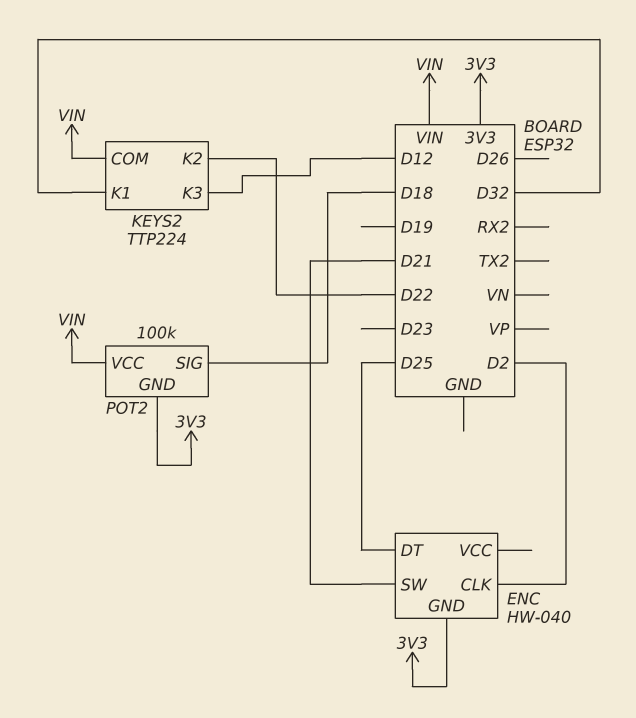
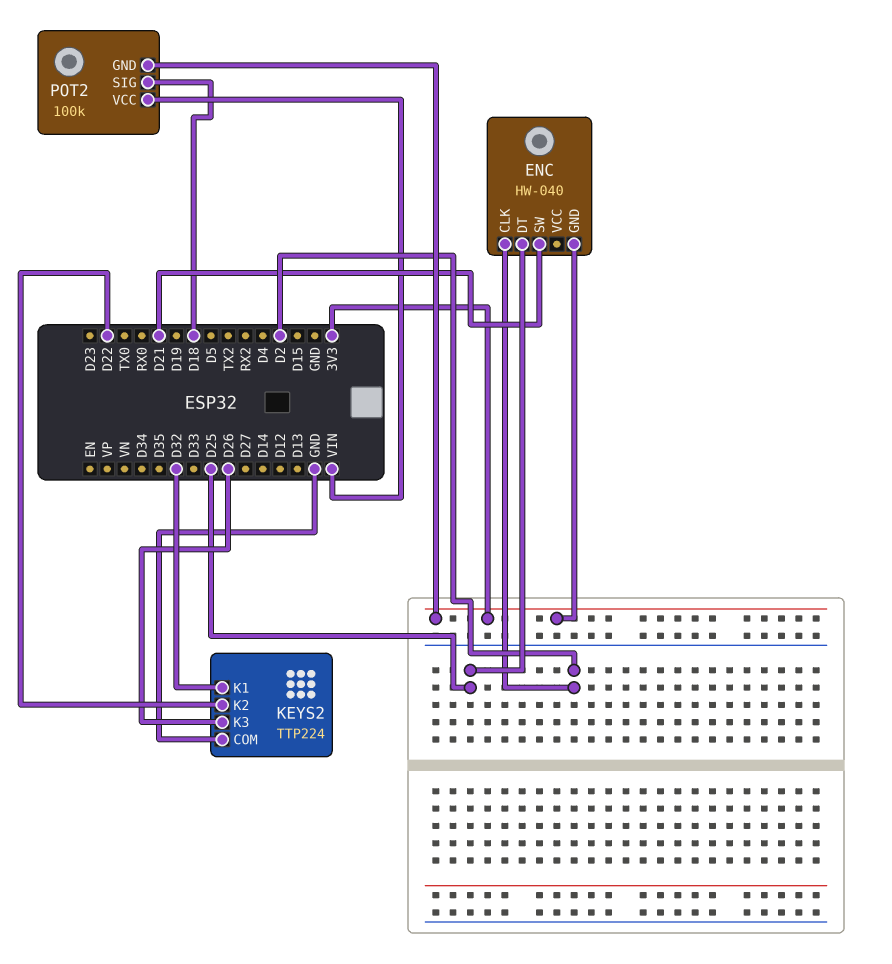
KEYS2 pin COM: VIN -> GND
KEYS2 pin K3: D12 -> D26

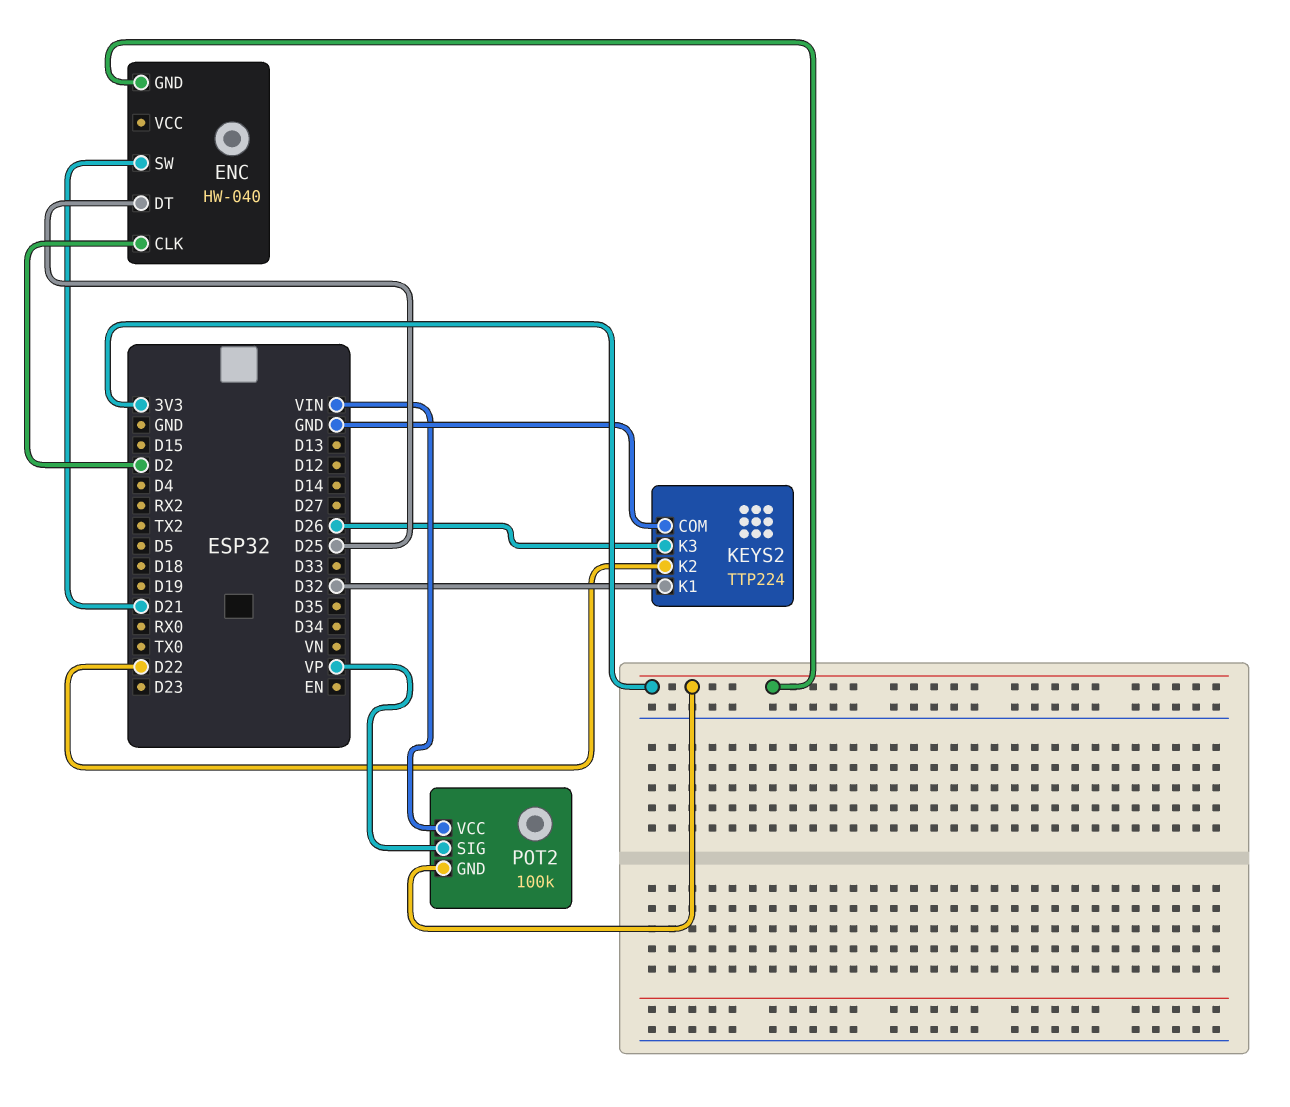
POT2 pin SIG: D18 -> VP

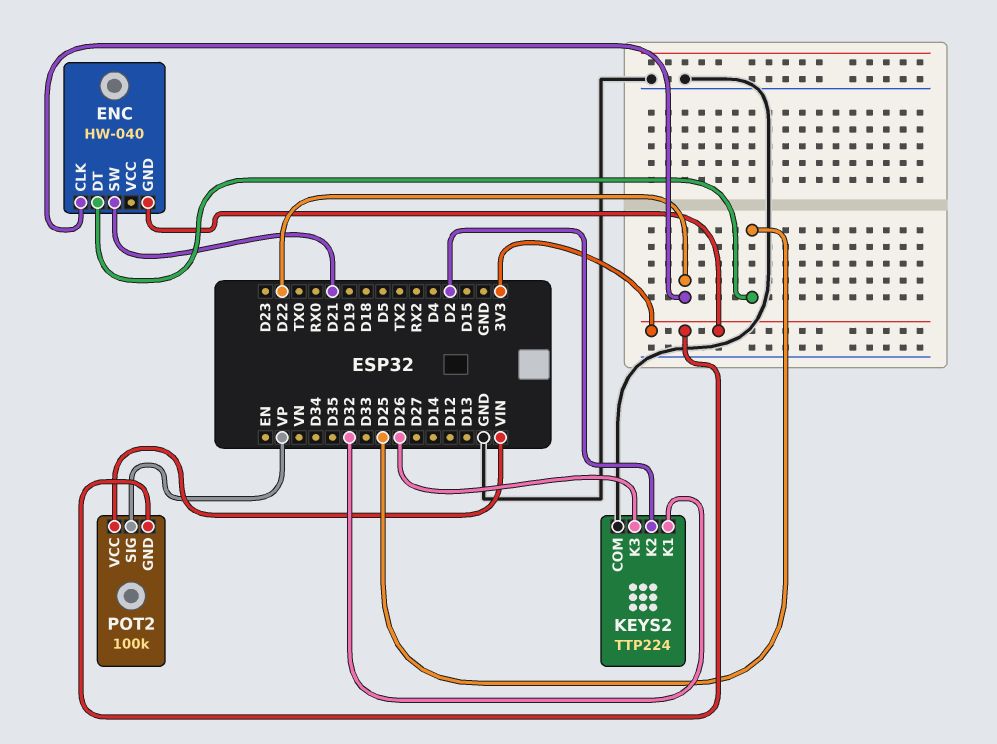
ENC pin CLK: D2 -> D22
KEYS2 pin K2: D22 -> D2

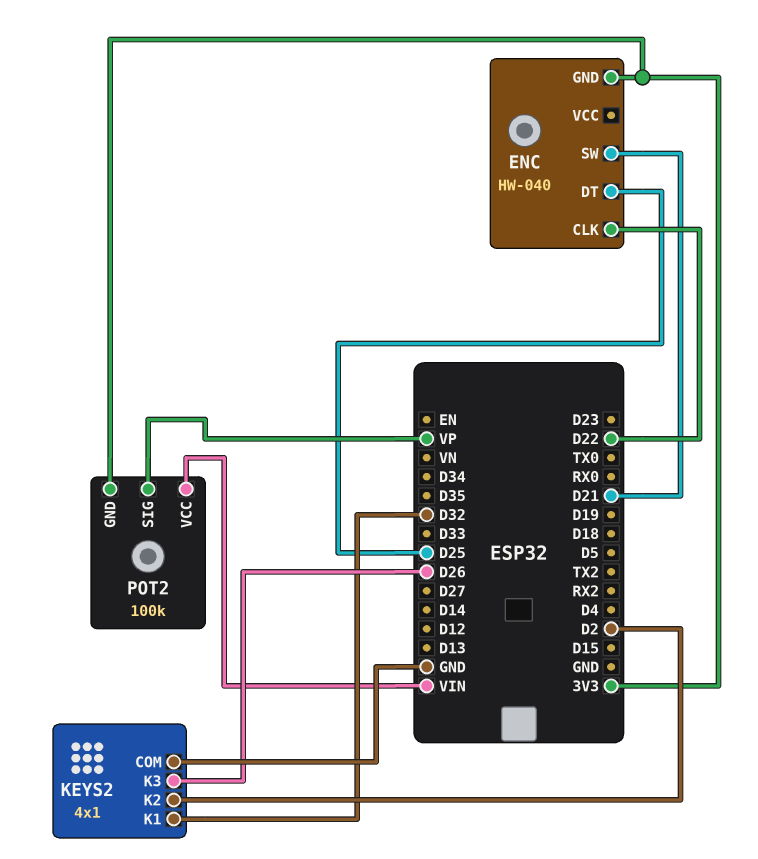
KEYS2: TTP224 -> 4x1

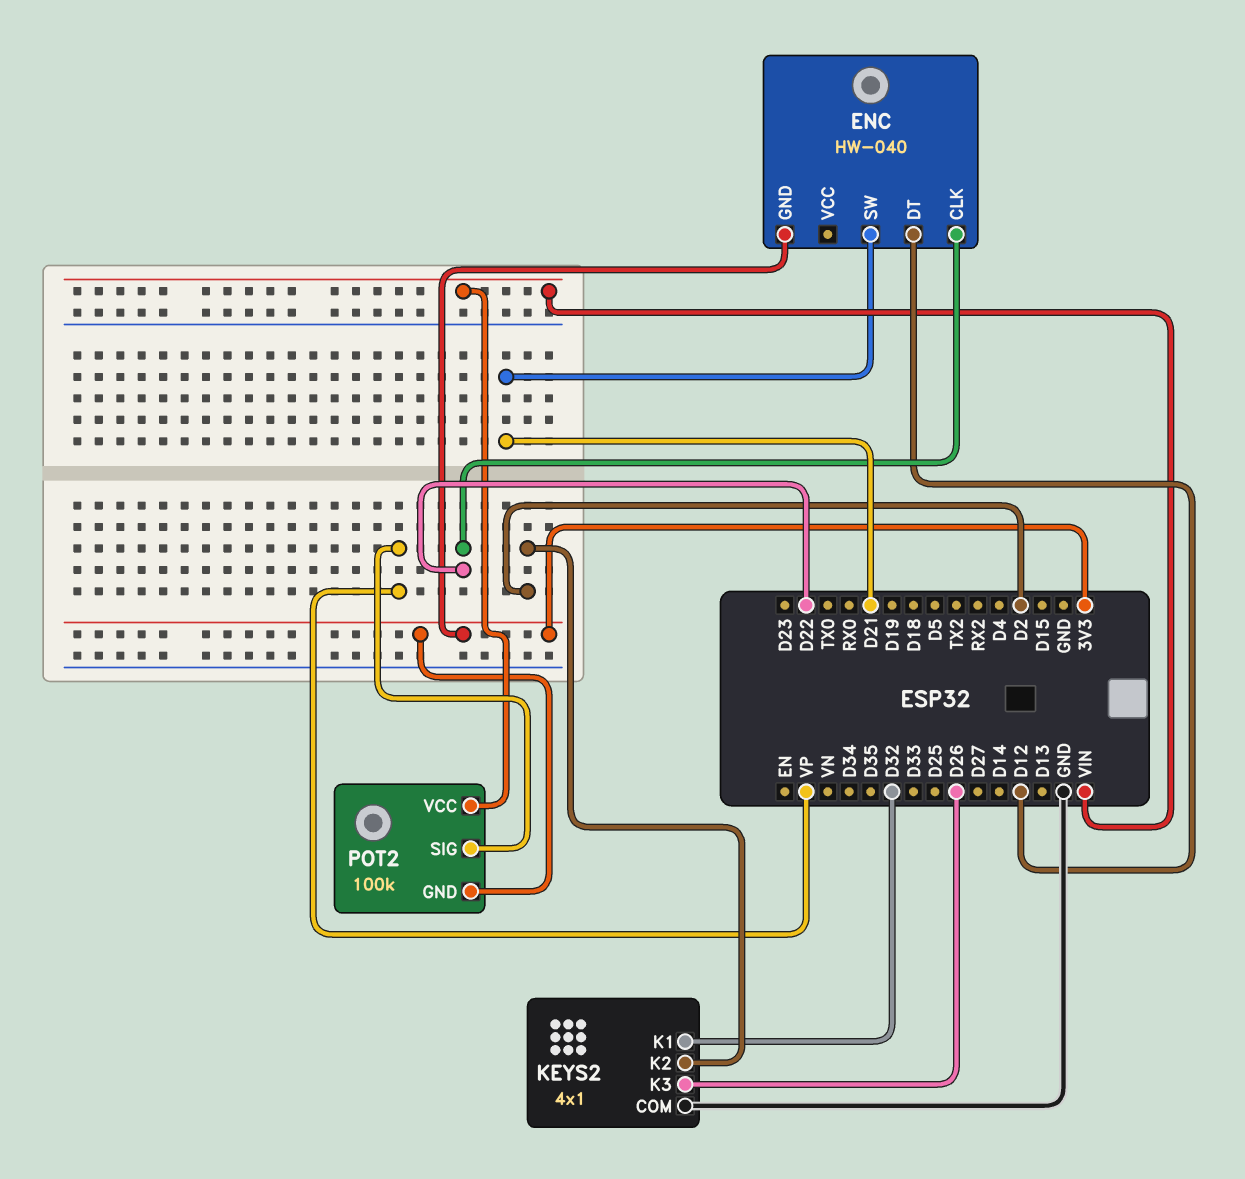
ENC pin DT: D25 -> D12

